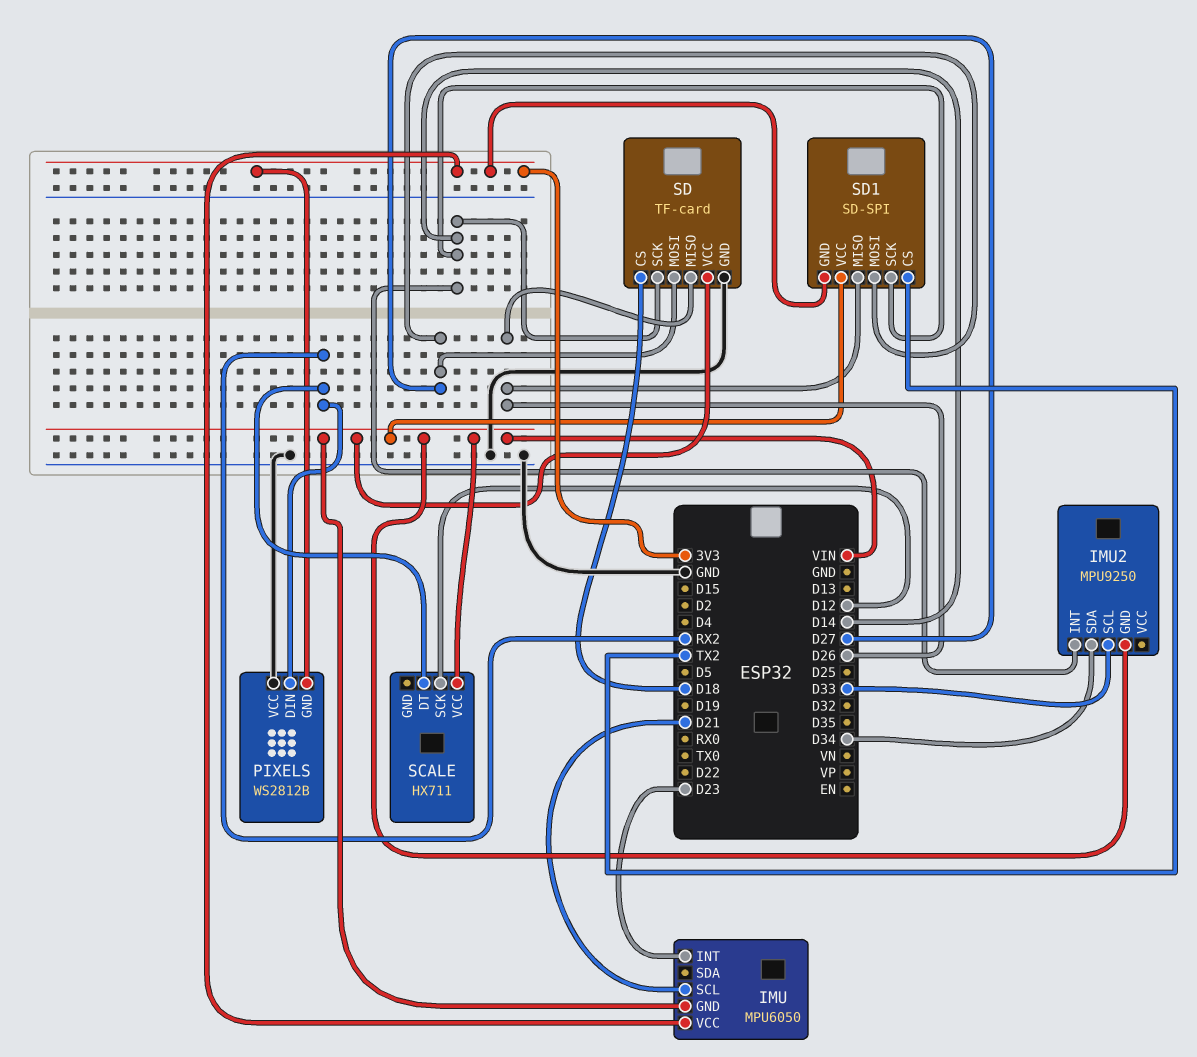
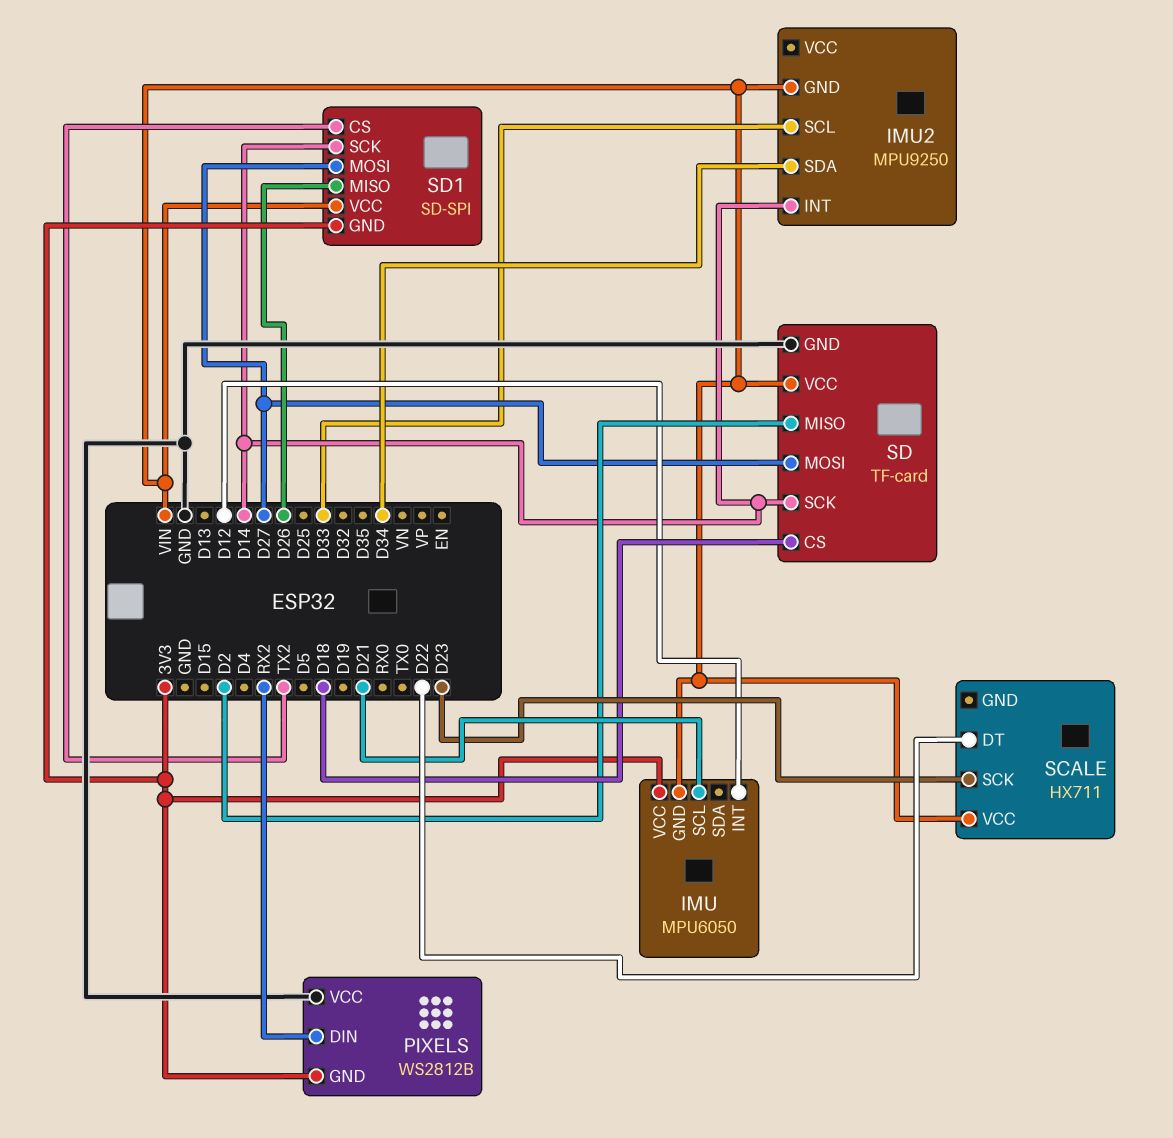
IMU pin INT: D23 -> D12
SCALE pin DT: RX2 -> D22
SCALE pin SCK: D12 -> D23
SD pin MISO: D26 -> D2

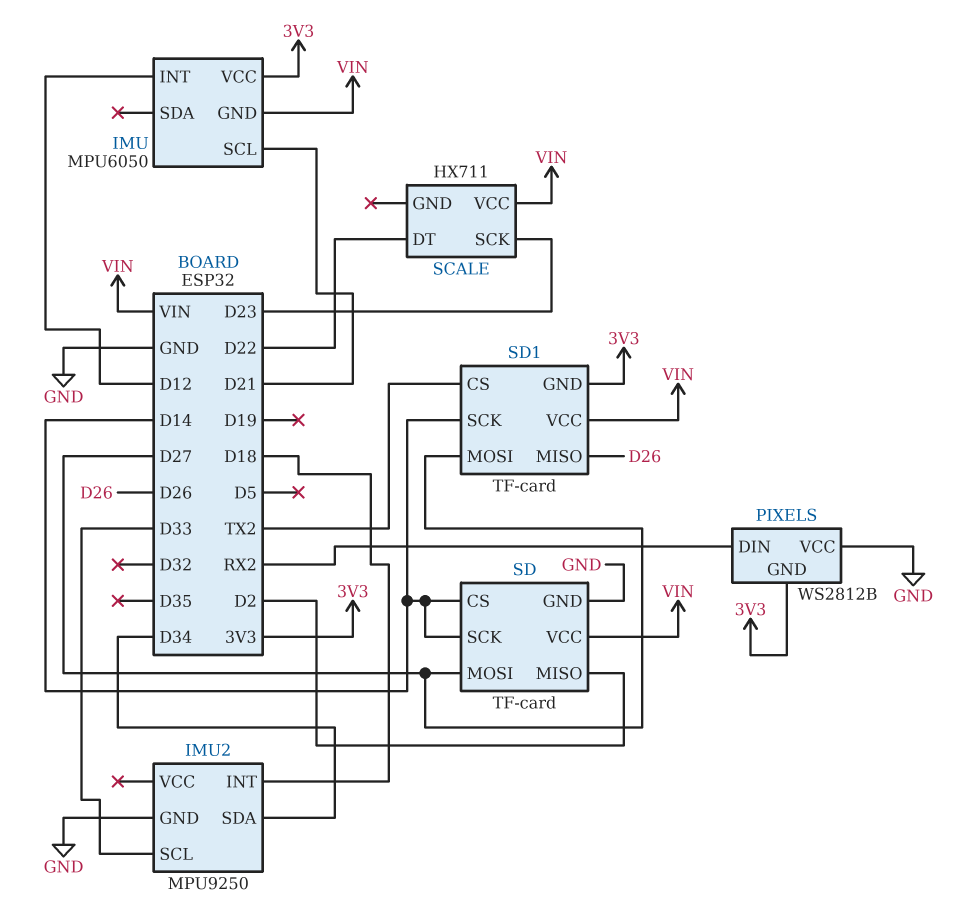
IMU2 pin GND: VIN -> GND
IMU2 pin INT: D14 -> D18
SD pin CS: D18 -> D14
SD1: SD-SPI -> TF-card

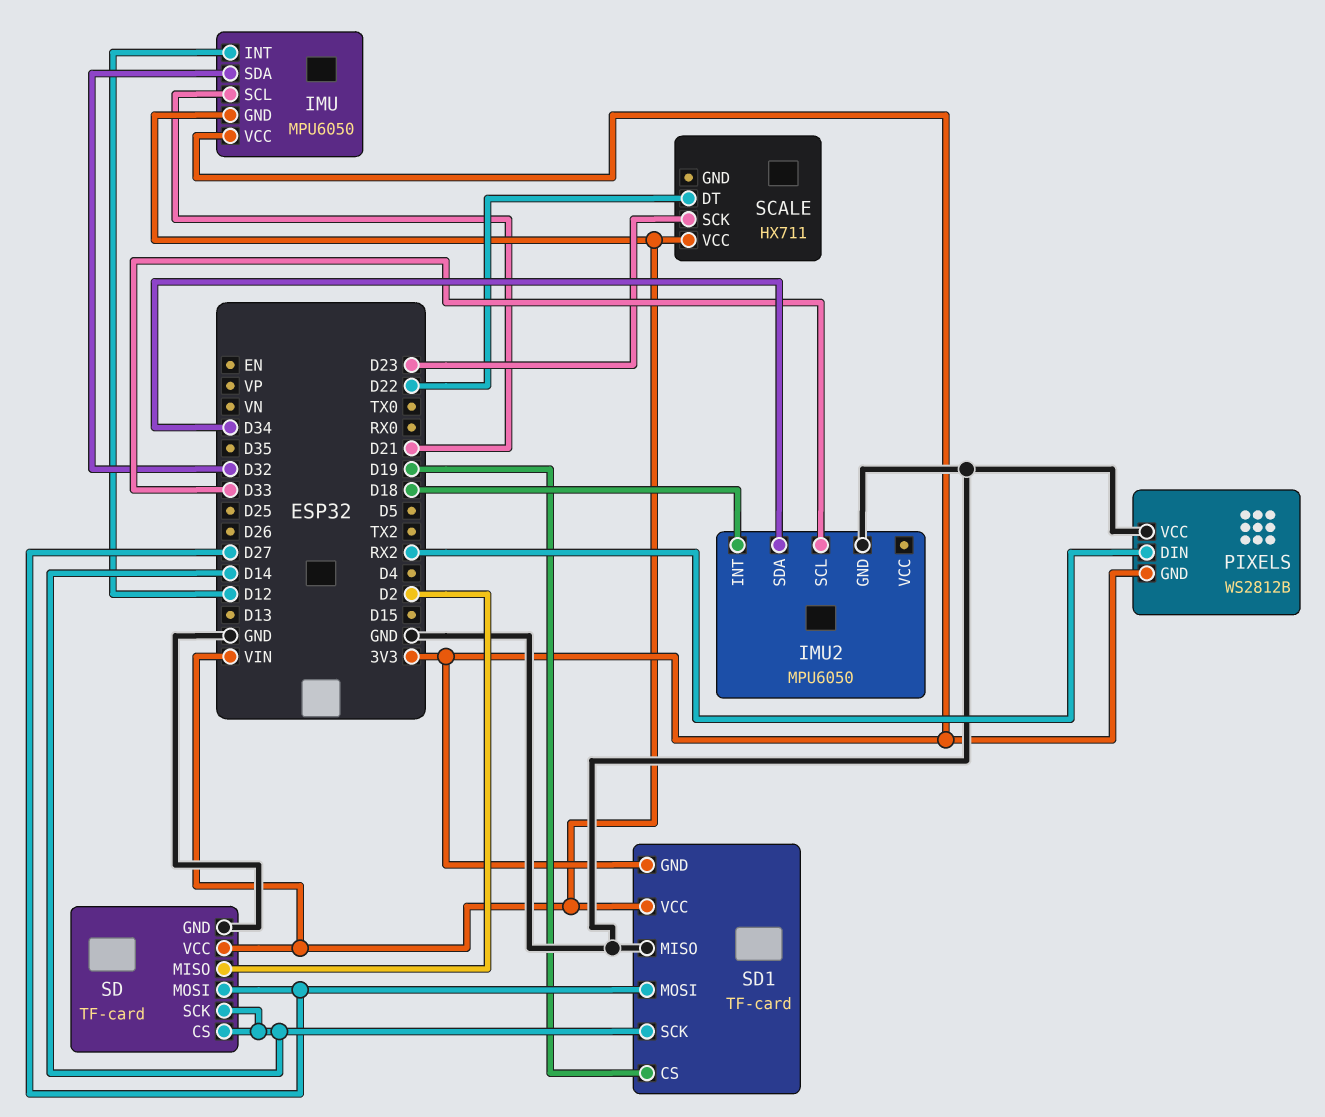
IMU pin SDA: none -> D32
IMU2: MPU9250 -> MPU6050
SD1 pin CS: TX2 -> D19
SD1 pin MISO: D26 -> GND

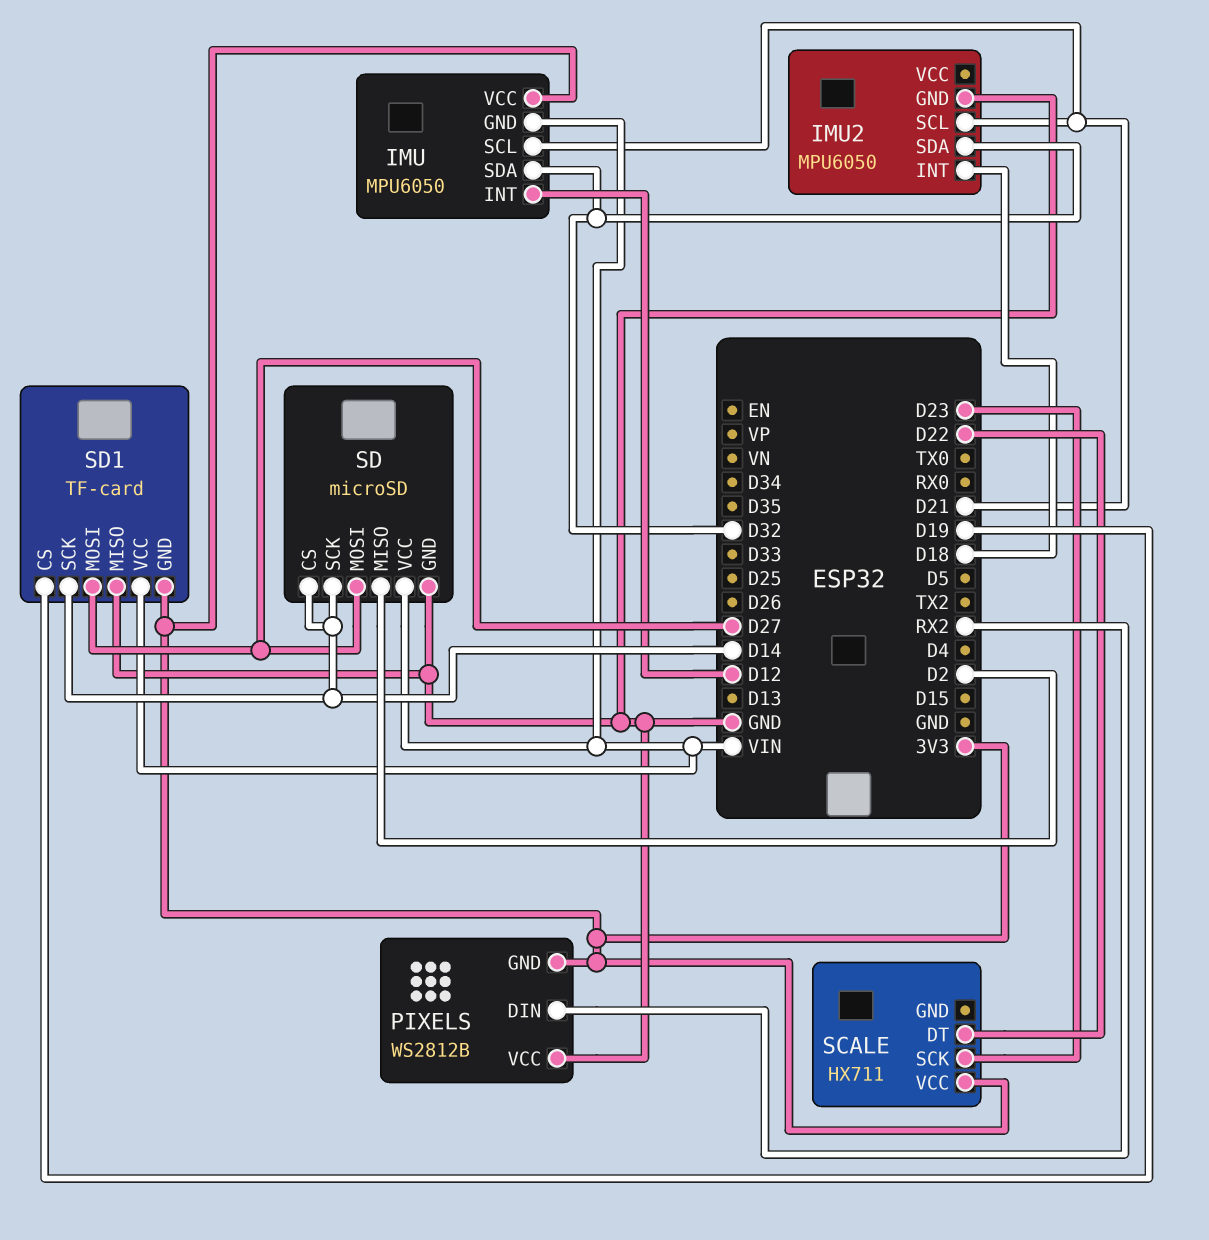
IMU2 pin SCL: D33 -> D21
IMU2 pin SDA: D34 -> D32
SCALE pin VCC: VIN -> 3V3
SD: TF-card -> microSD

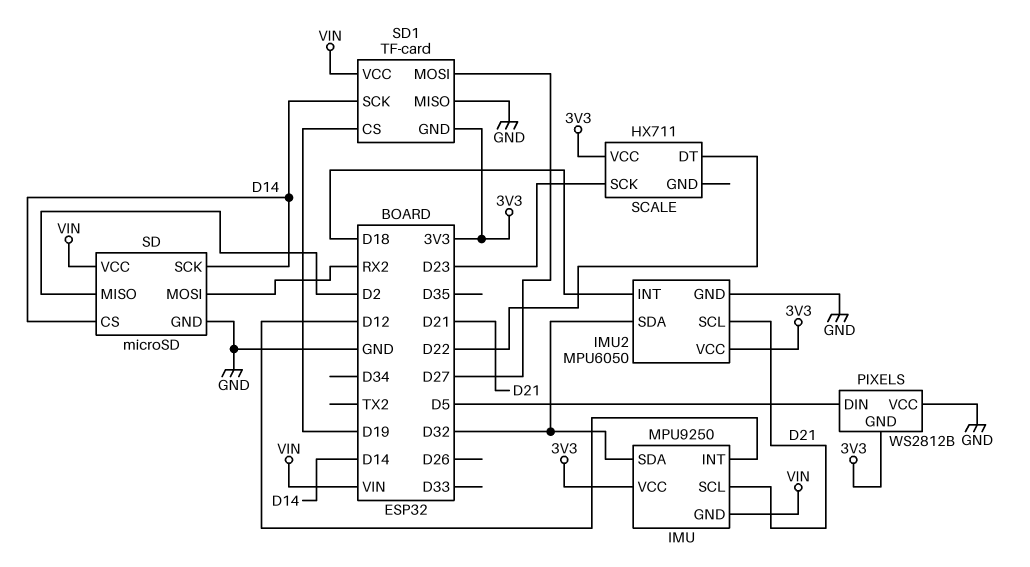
IMU: MPU6050 -> MPU9250
IMU2 pin VCC: none -> 3V3
PIXELS pin DIN: RX2 -> D5
SD pin MOSI: D27 -> RX2

